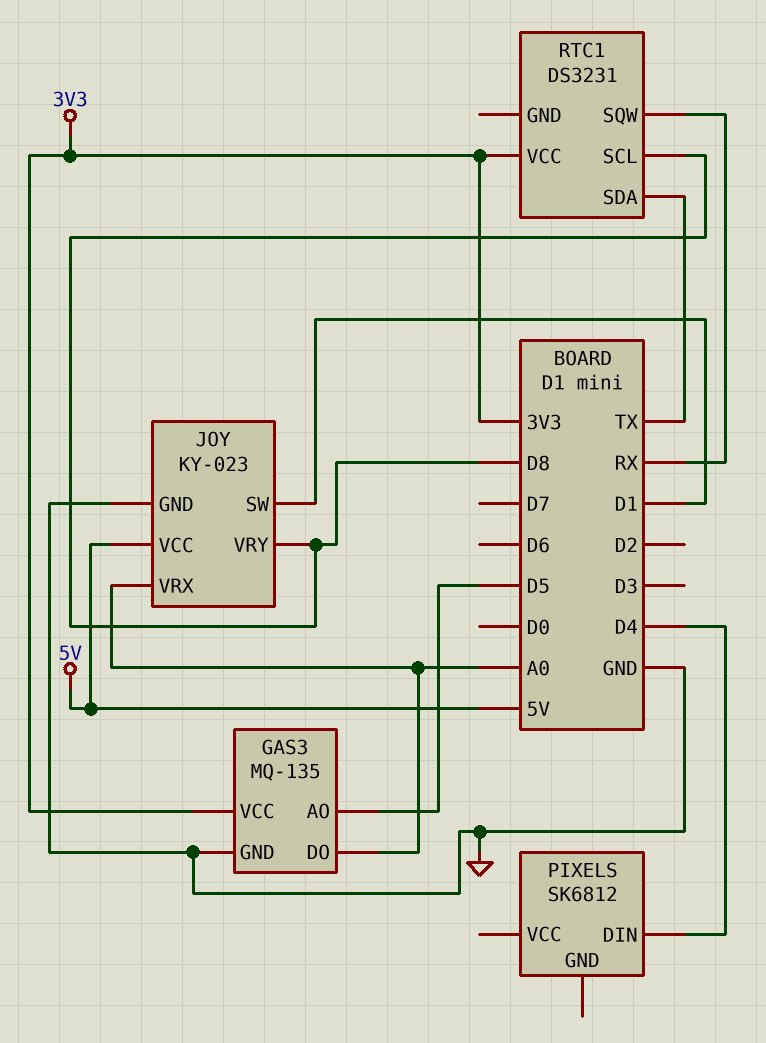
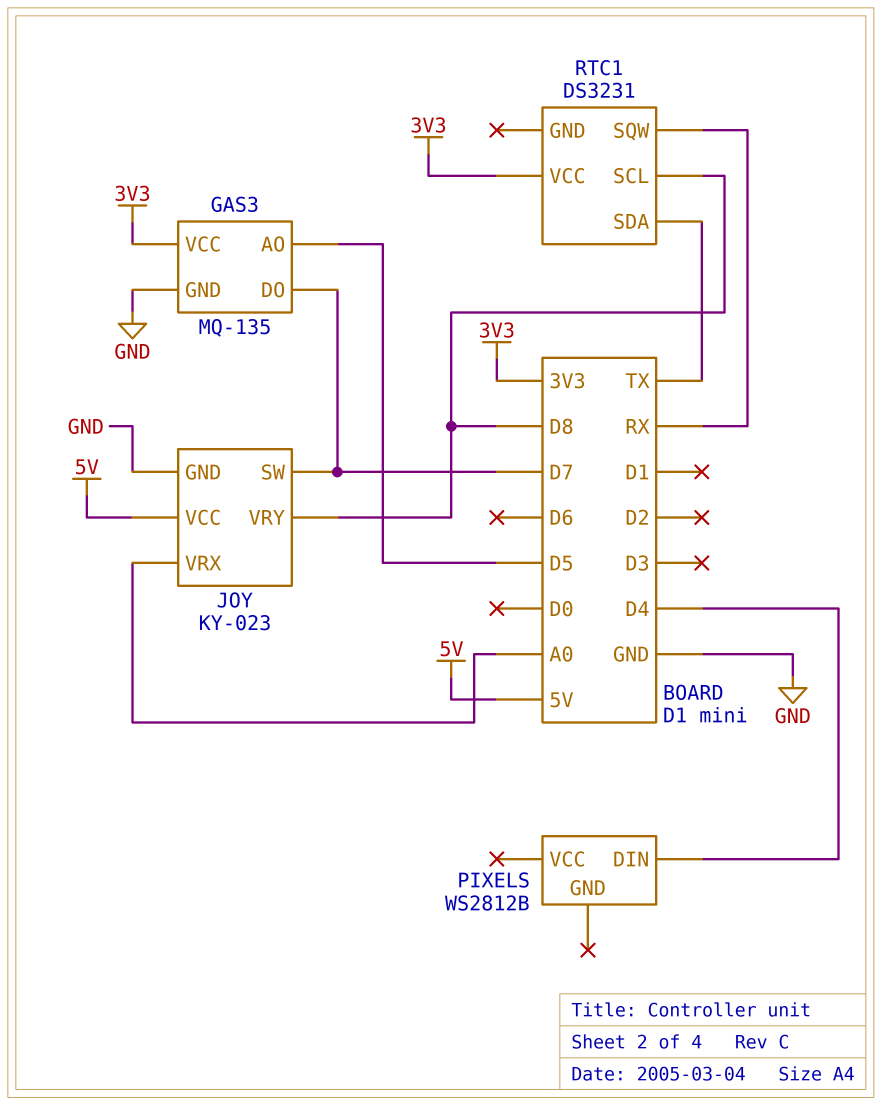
GAS3 pin DO: A0 -> D7
JOY pin SW: D1 -> D7
PIXELS: SK6812 -> WS2812B

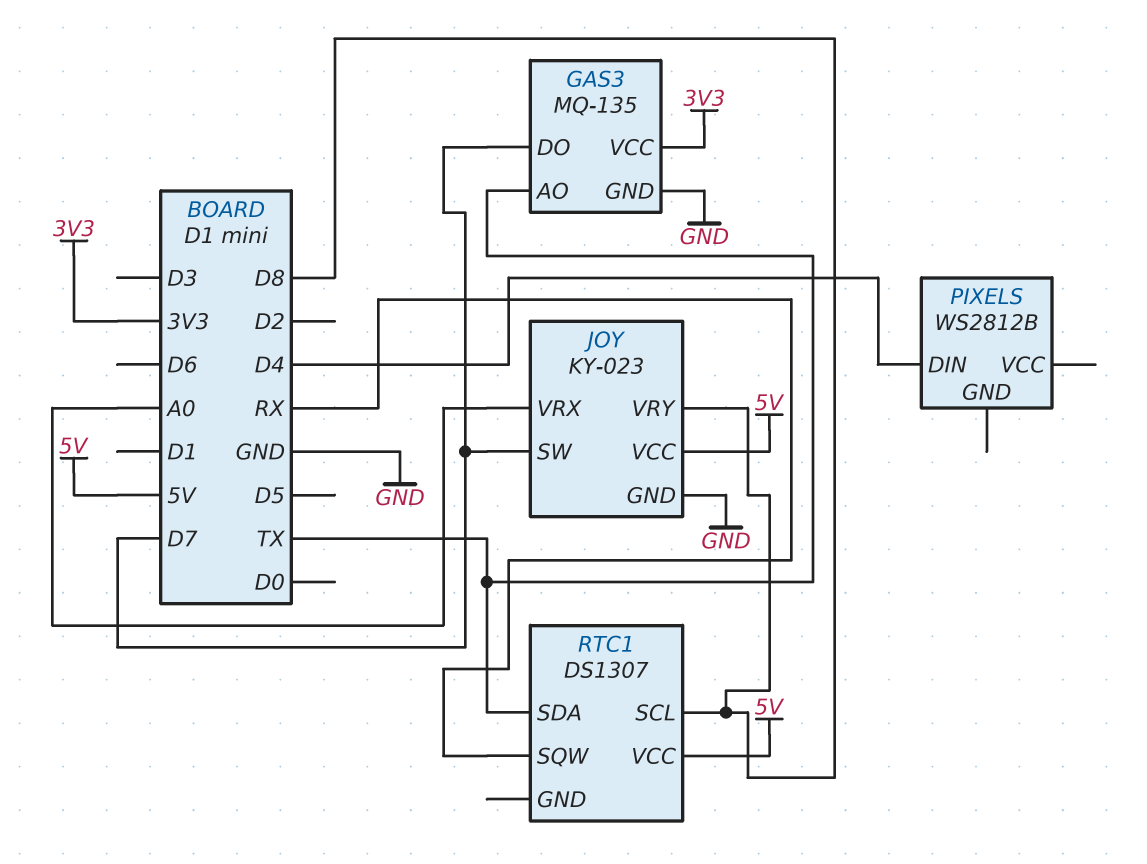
GAS3 pin AO: D5 -> TX
RTC1: DS3231 -> DS1307
RTC1 pin VCC: 3V3 -> 5V

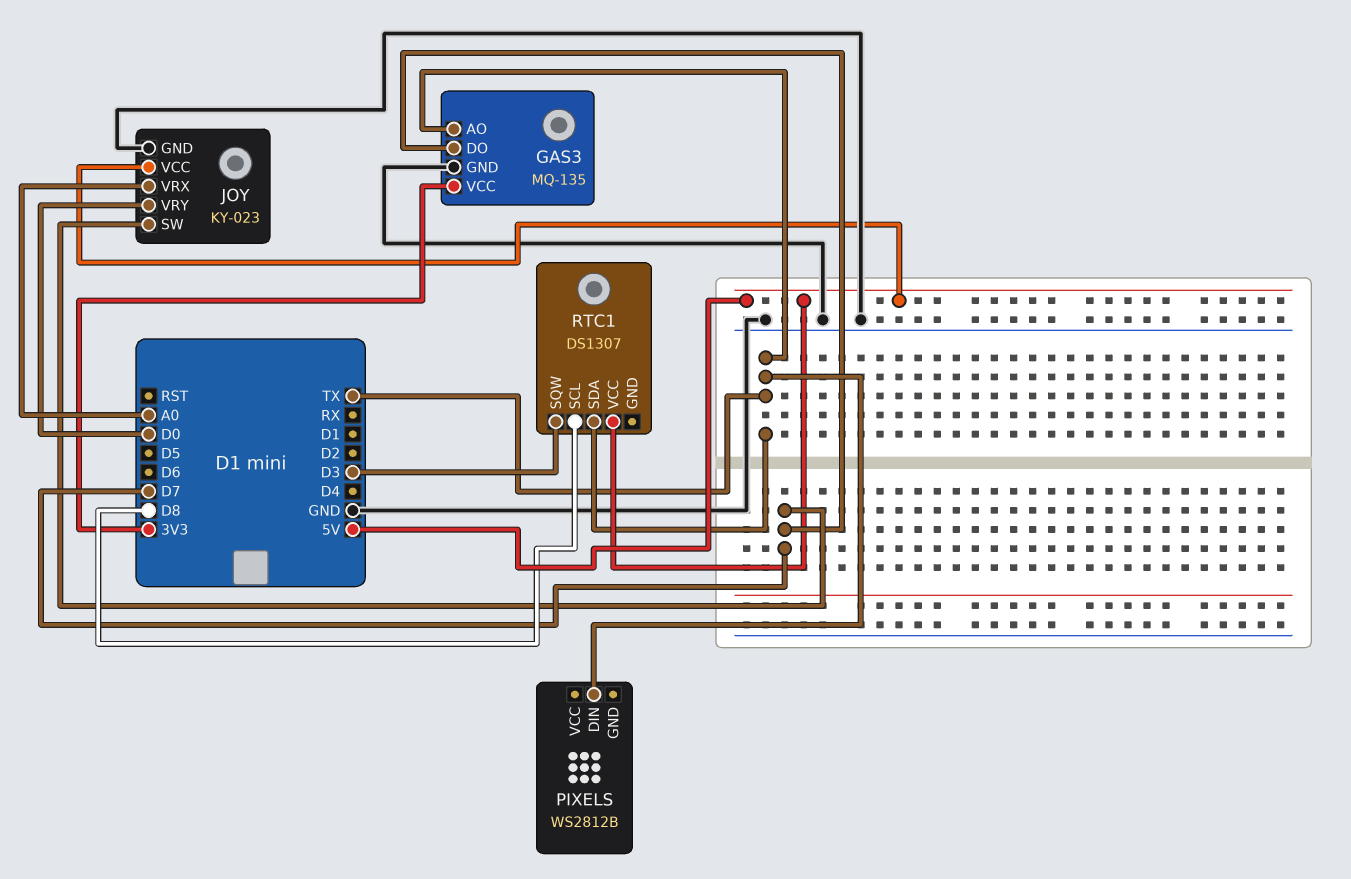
JOY pin VRY: D8 -> D0
PIXELS pin DIN: D4 -> TX
RTC1 pin SQW: RX -> D3

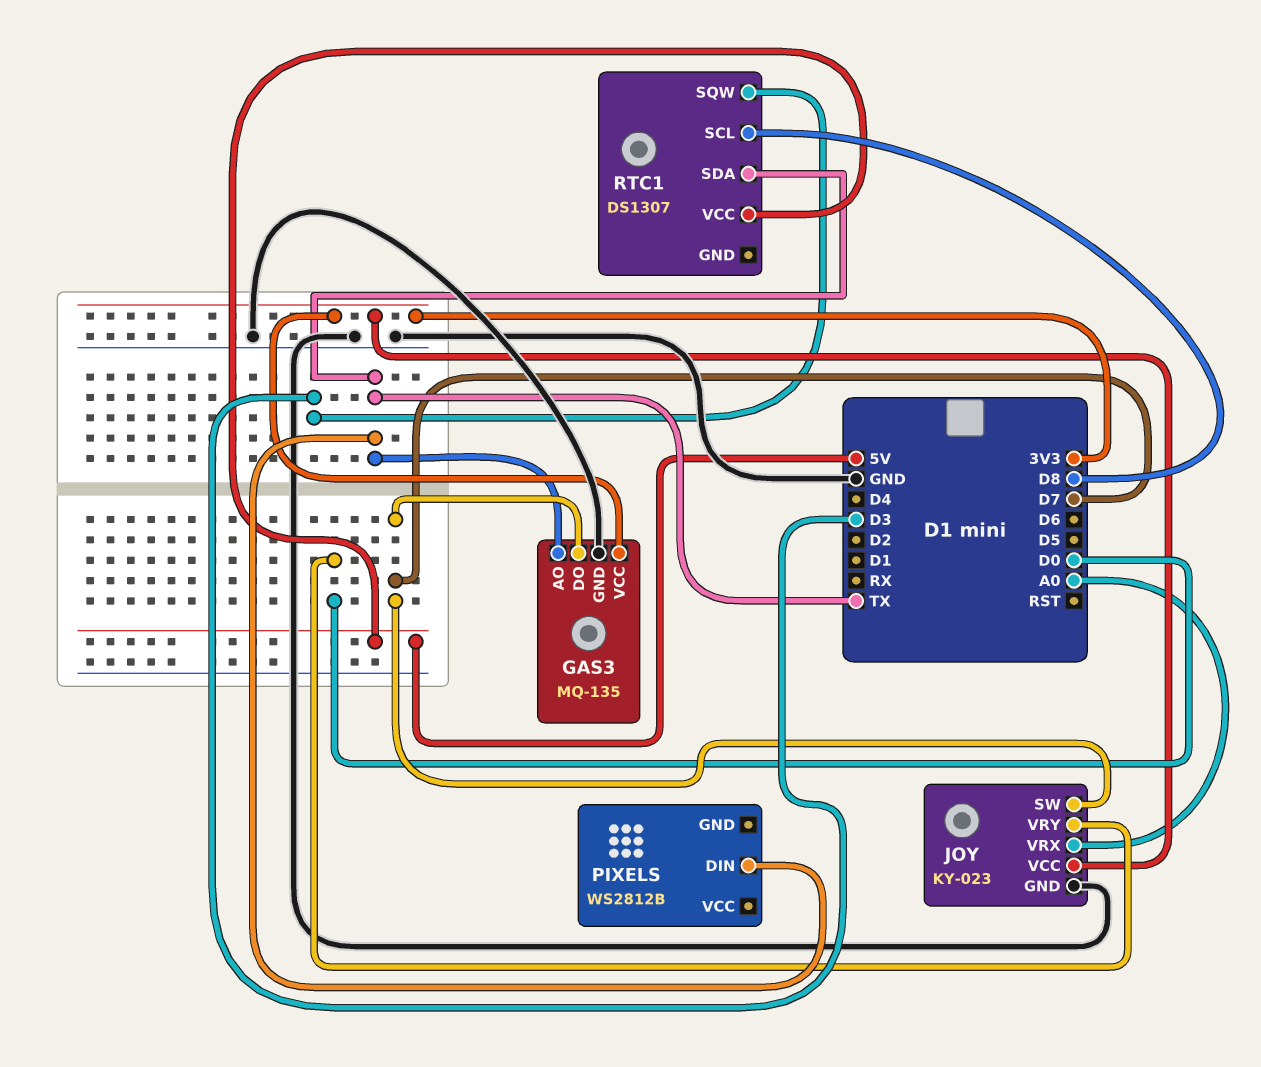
JOY pin VCC: 5V -> 3V3

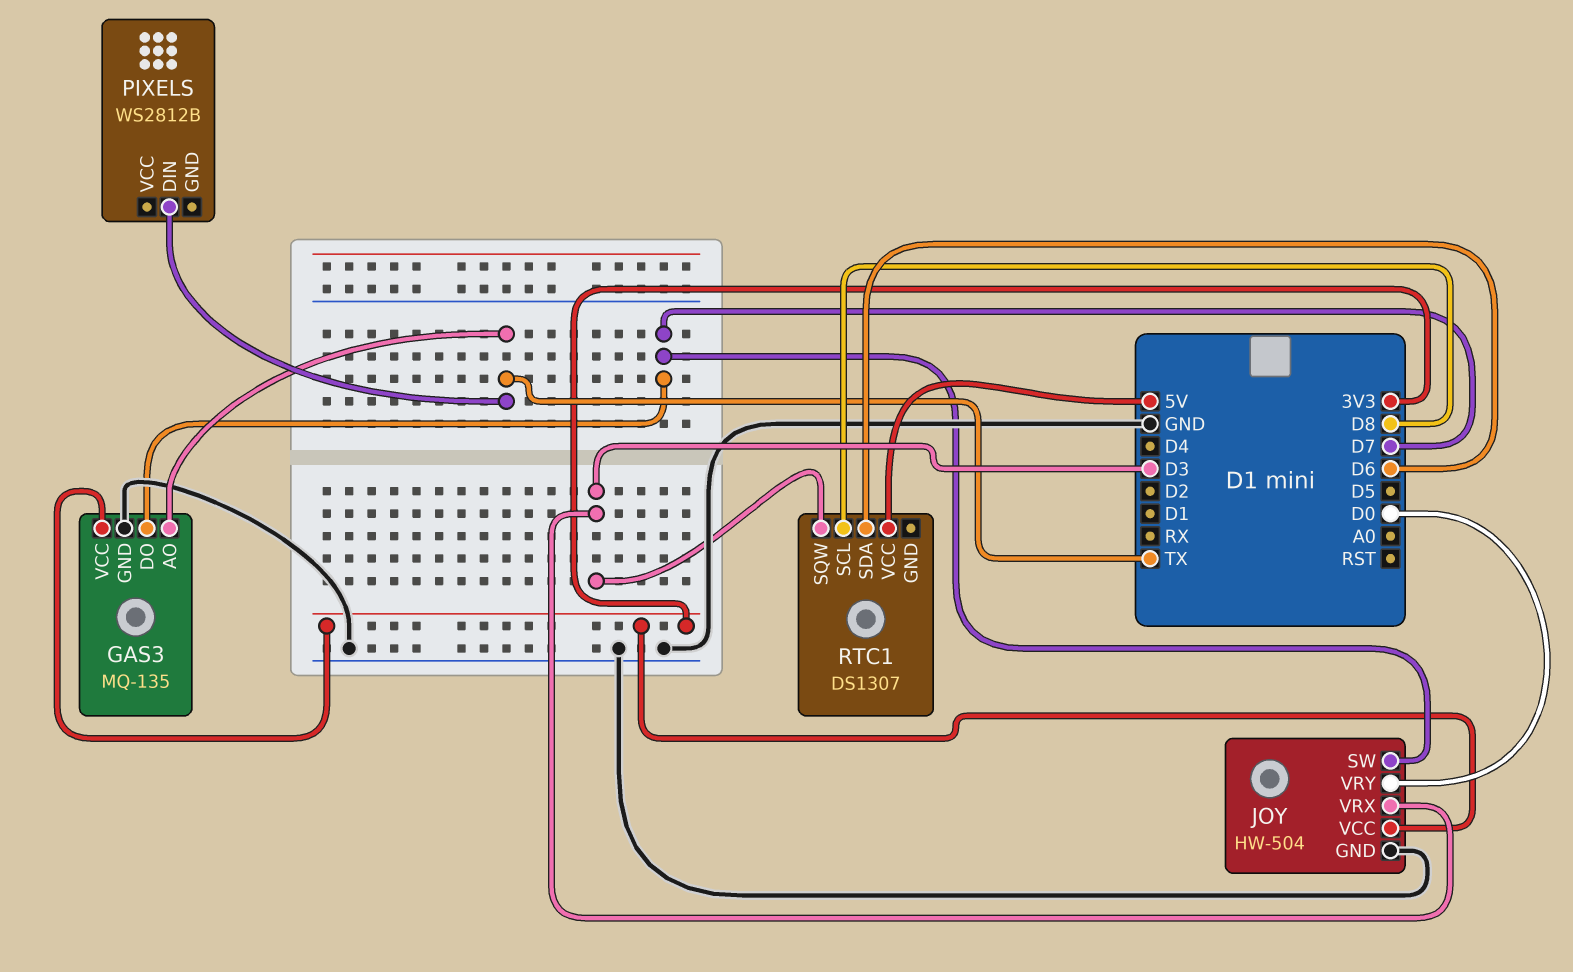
JOY: KY-023 -> HW-504
JOY pin VRX: A0 -> D3
RTC1 pin SDA: TX -> D6

